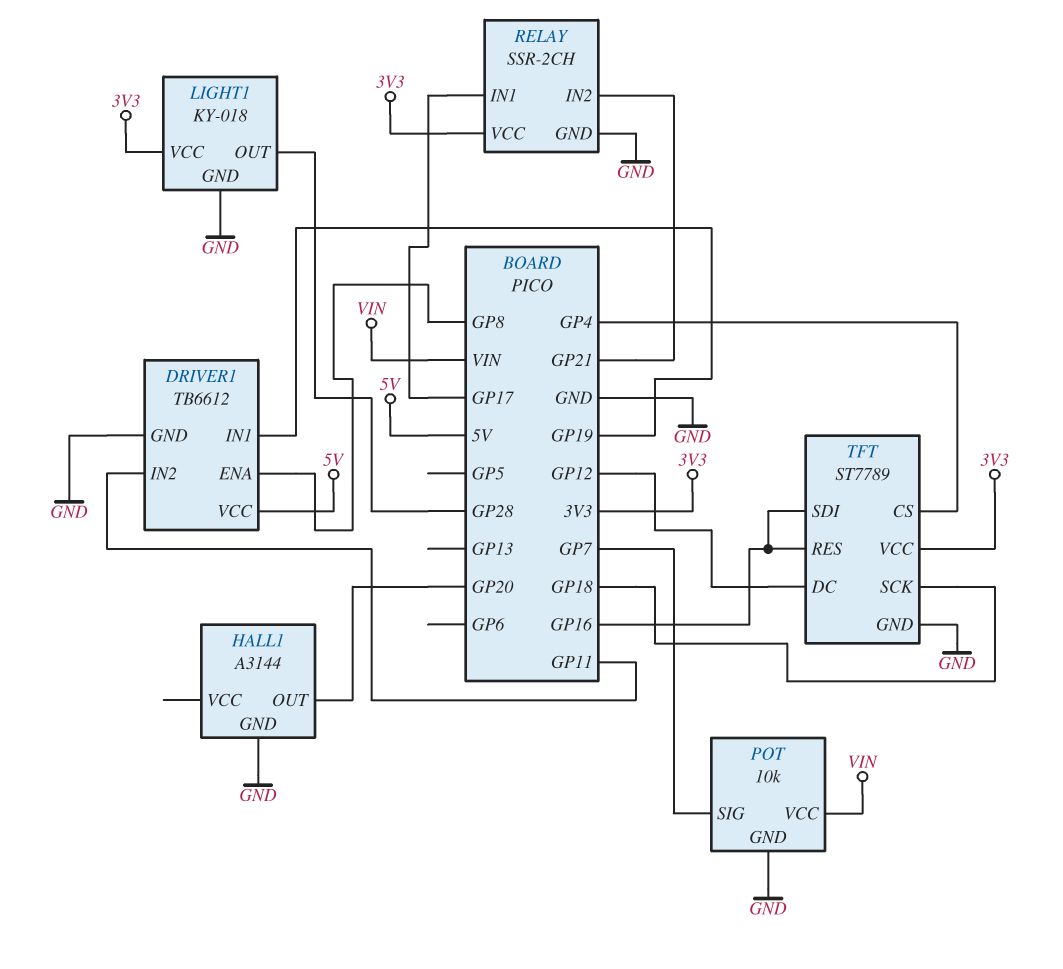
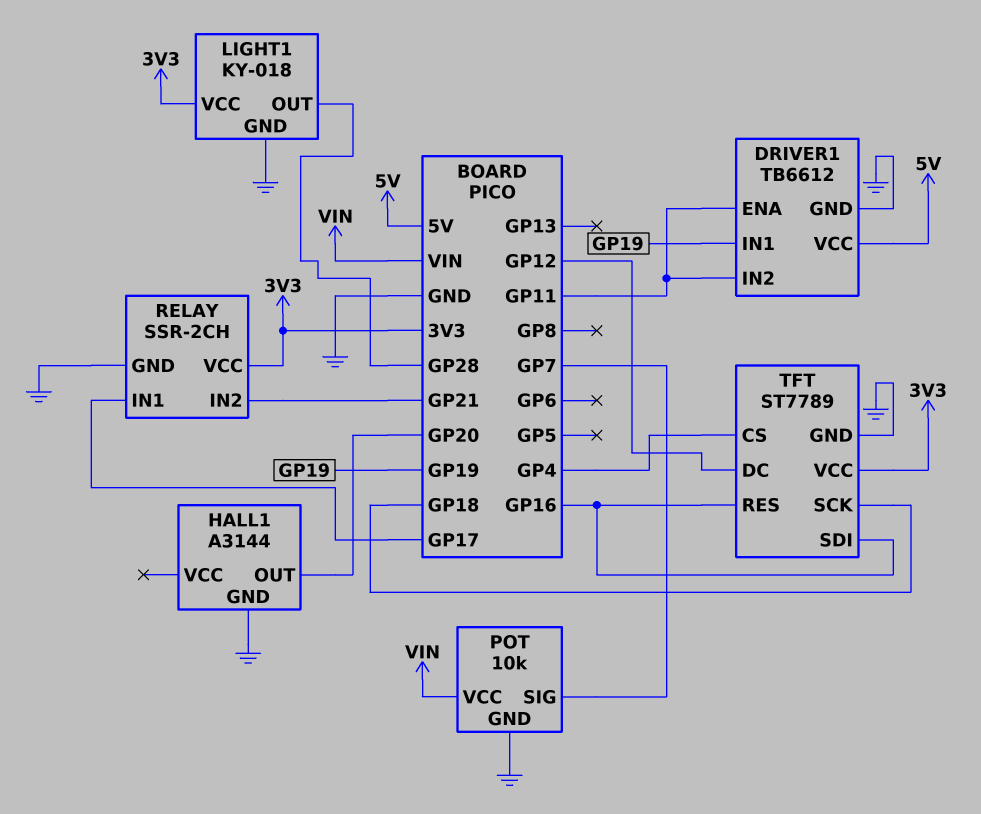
DRIVER1 pin ENA: GP8 -> GP11

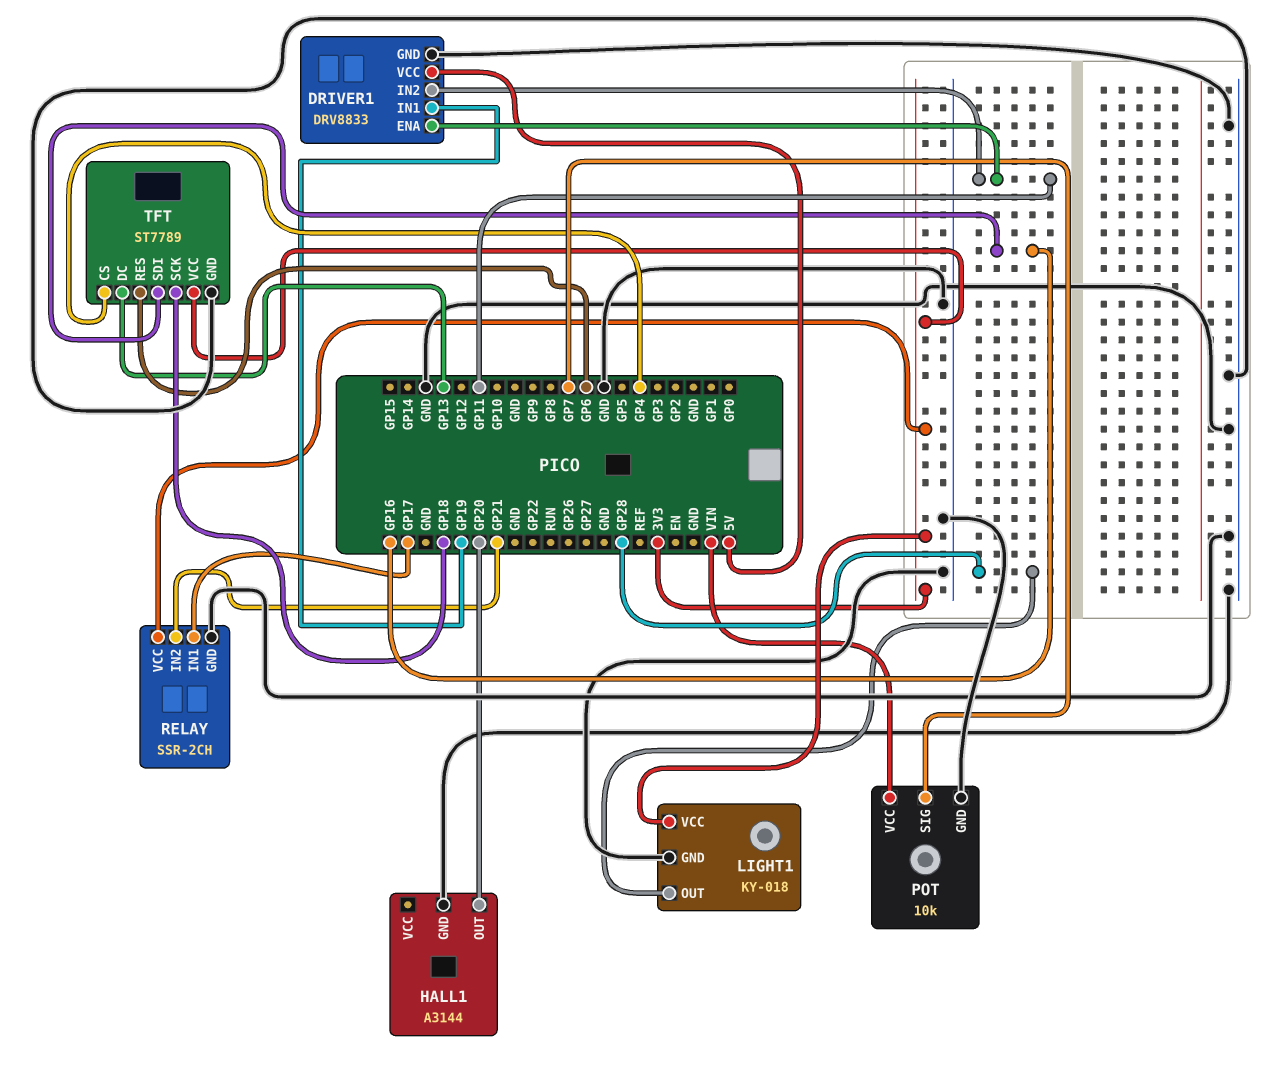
DRIVER1: TB6612 -> DRV8833
TFT pin DC: GP12 -> GP13
TFT pin RES: GP16 -> GP6

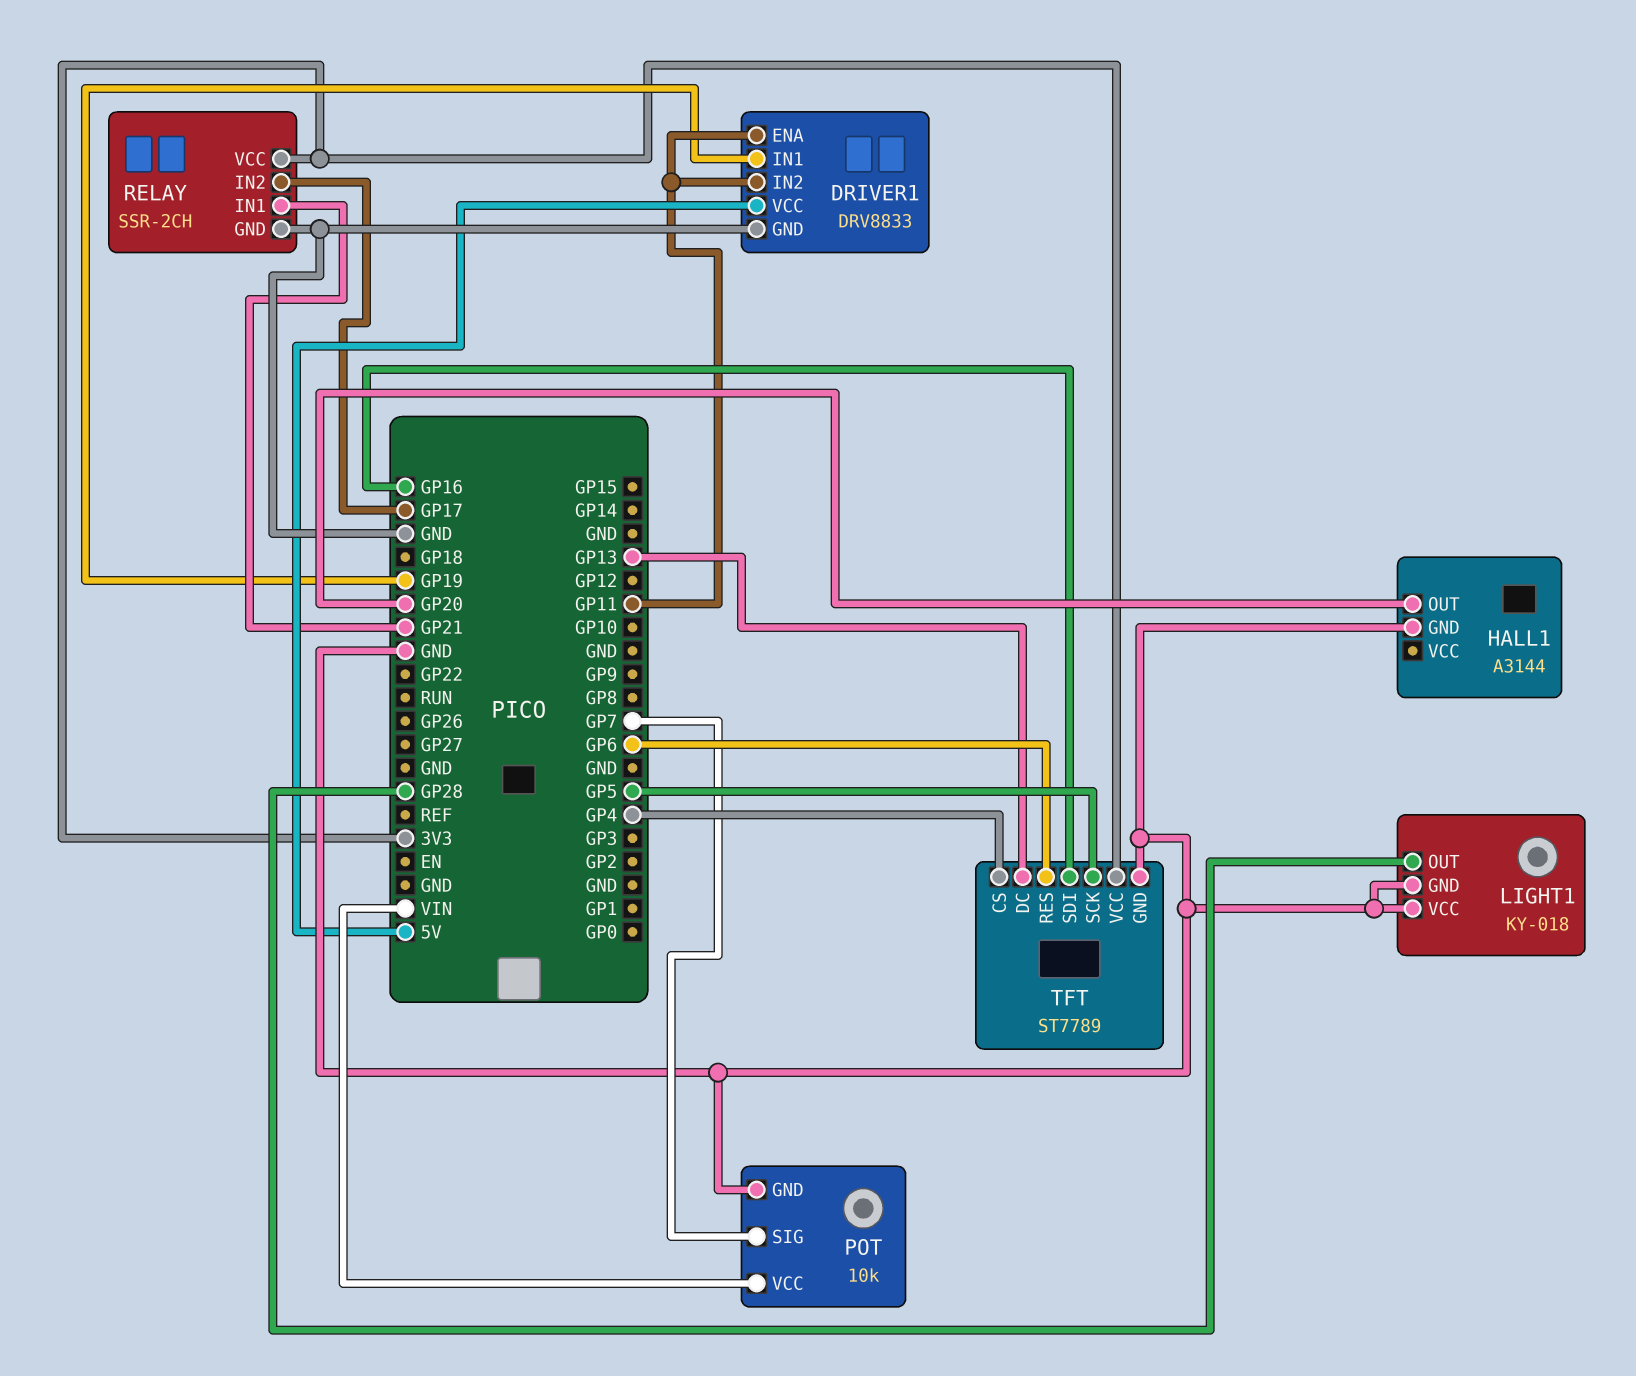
LIGHT1 pin VCC: 3V3 -> GND
RELAY pin IN1: GP17 -> GP21
RELAY pin IN2: GP21 -> GP17
TFT pin SCK: GP18 -> GP5

